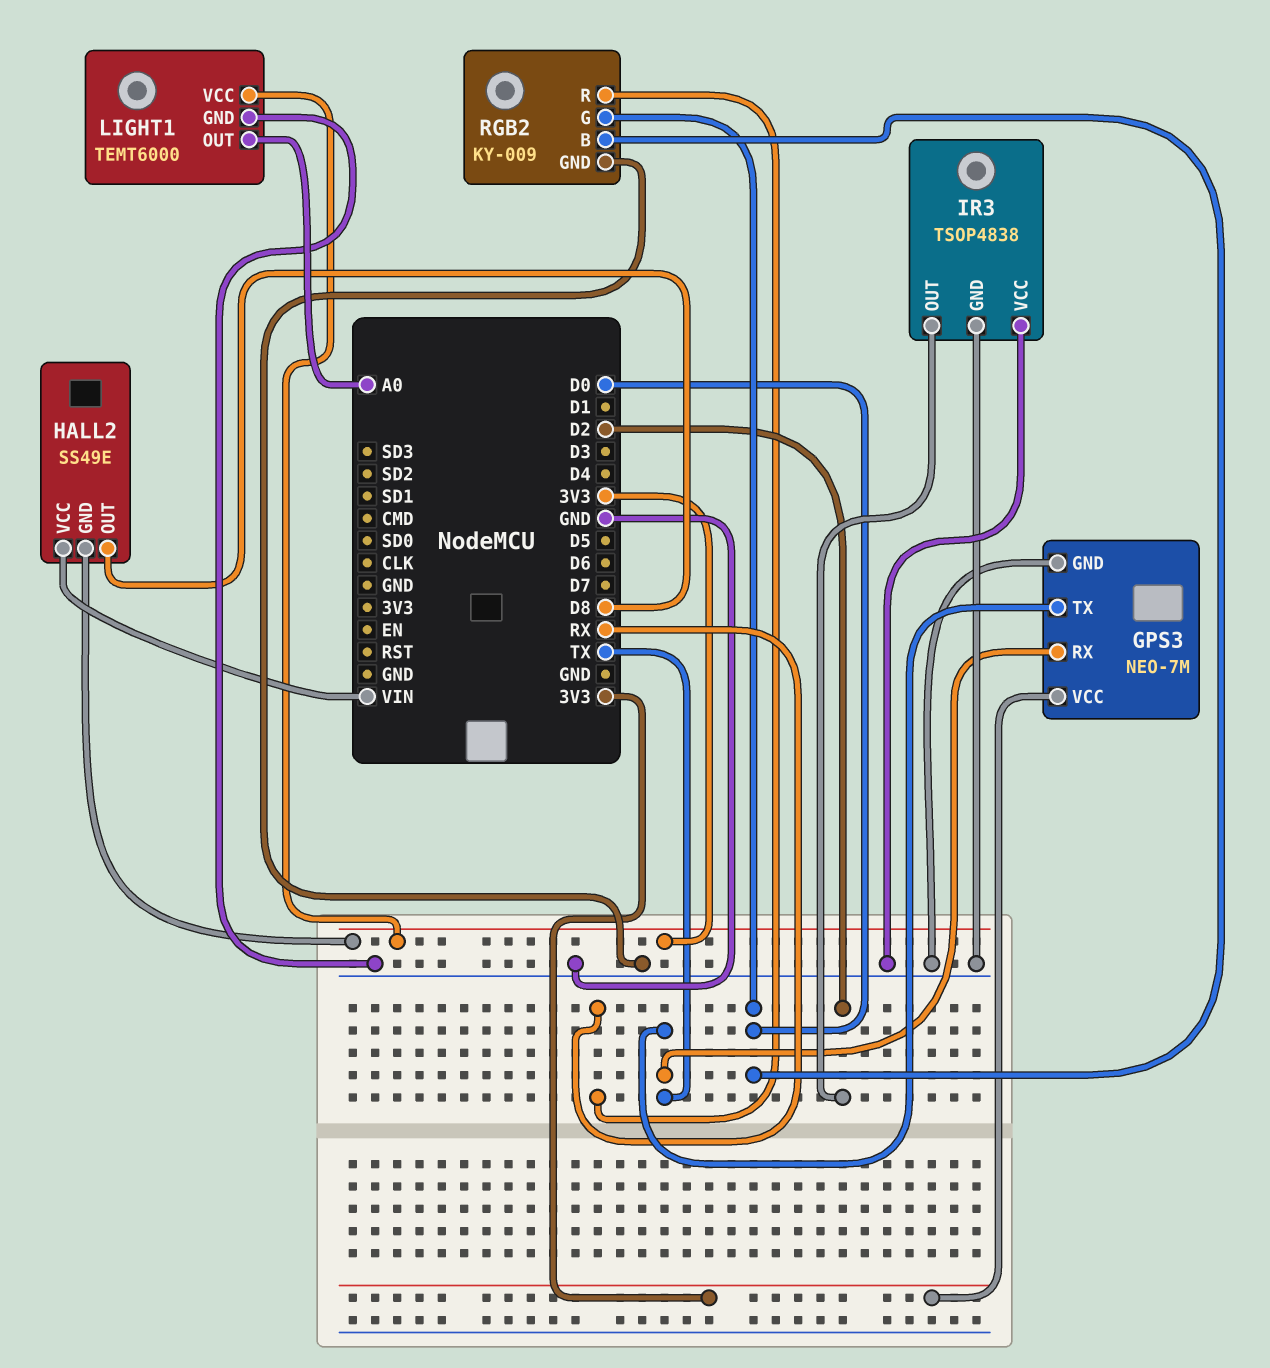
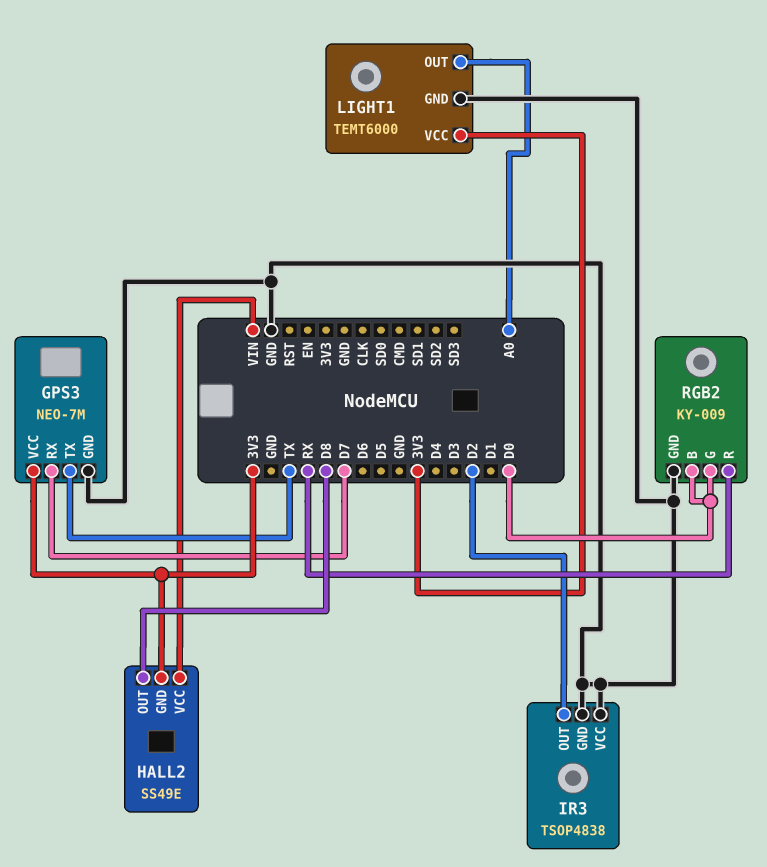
GPS3 pin RX: TX -> D7

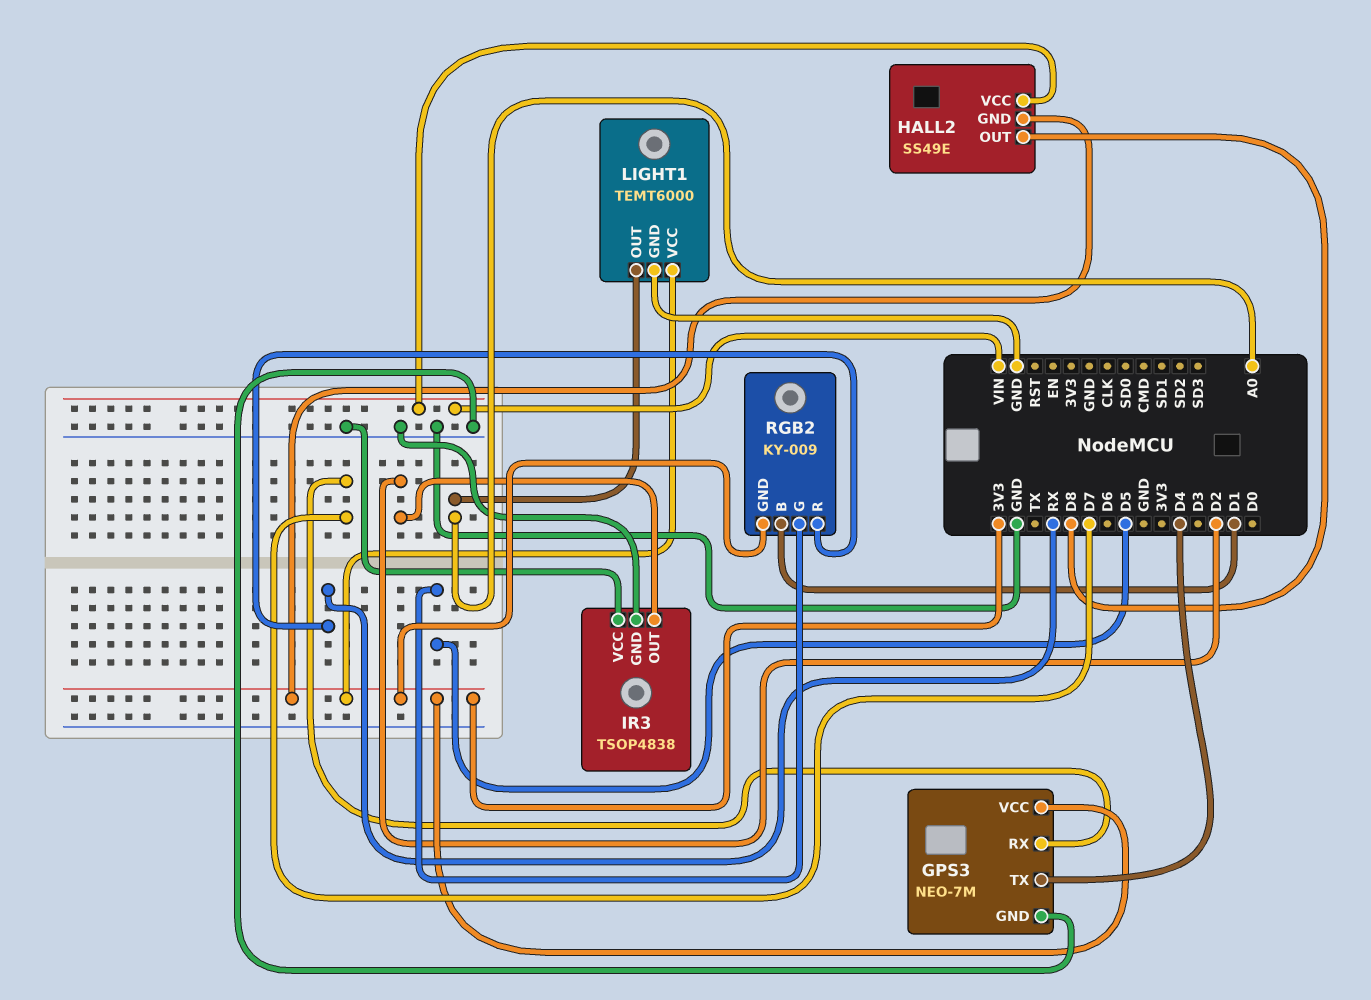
GPS3 pin TX: TX -> D4
RGB2 pin B: D0 -> D1
RGB2 pin G: D0 -> D5
RGB2 pin GND: GND -> 3V3

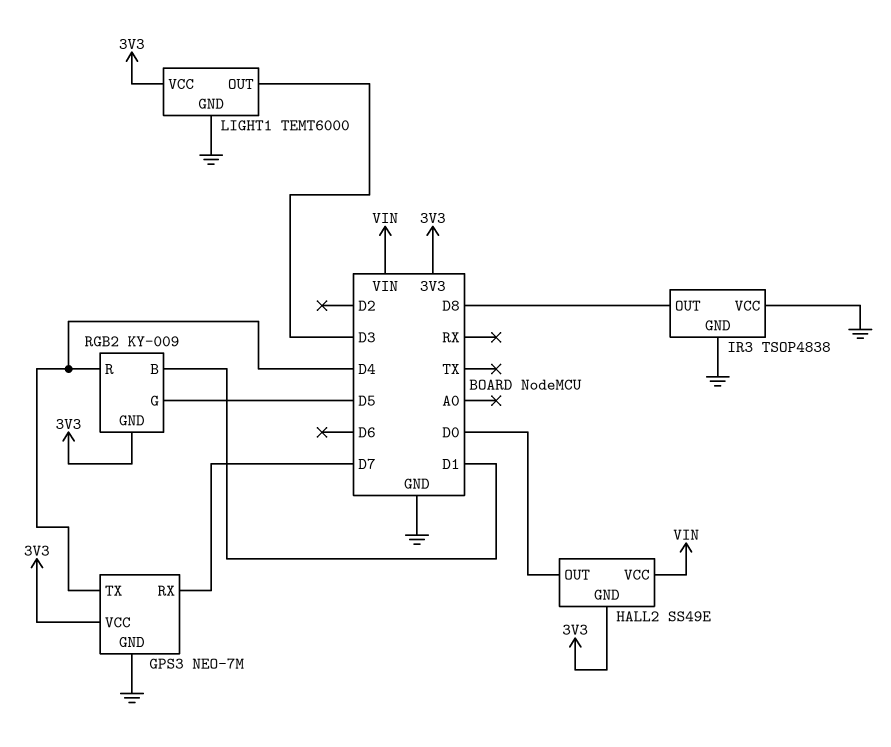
HALL2 pin OUT: D8 -> D0
IR3 pin OUT: D2 -> D8
LIGHT1 pin OUT: A0 -> D3
RGB2 pin R: RX -> D4

